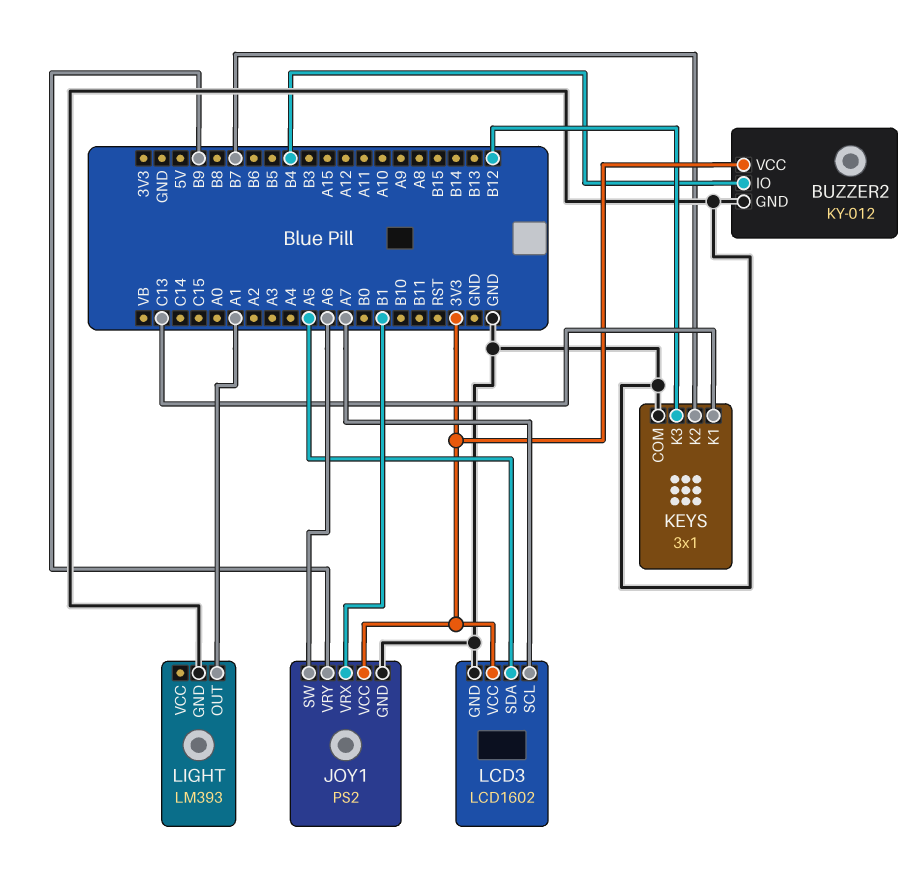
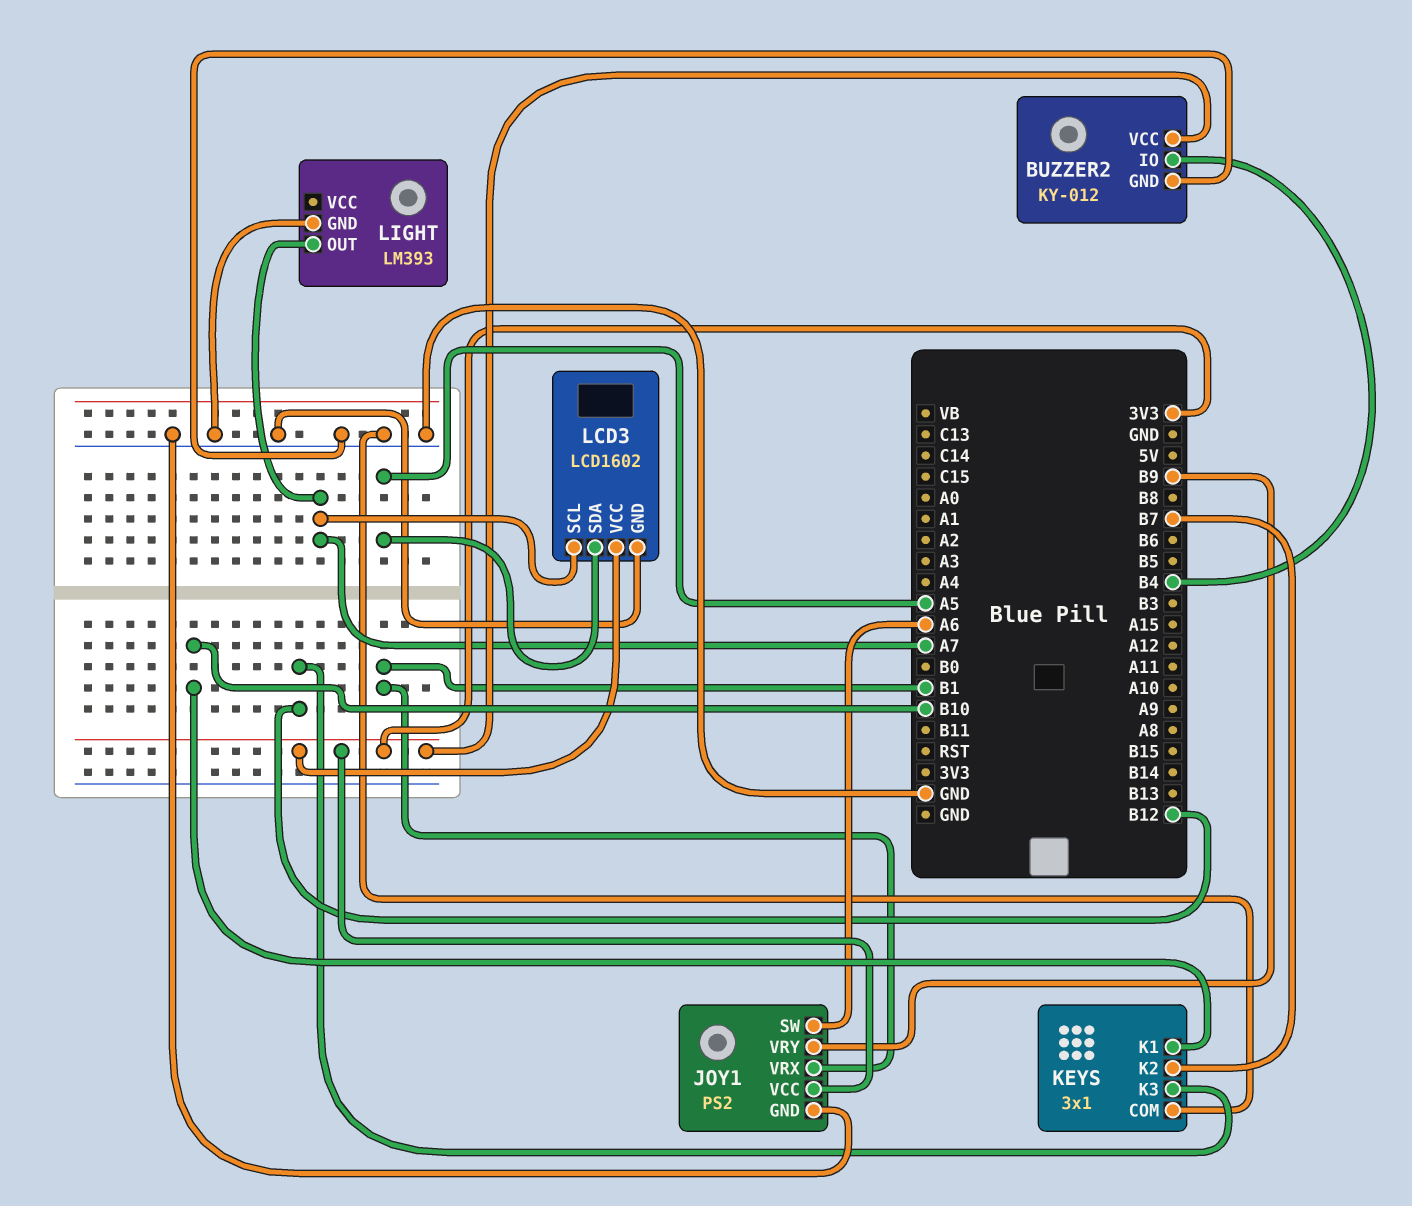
KEYS pin K1: C13 -> B10
LIGHT pin OUT: A1 -> A7

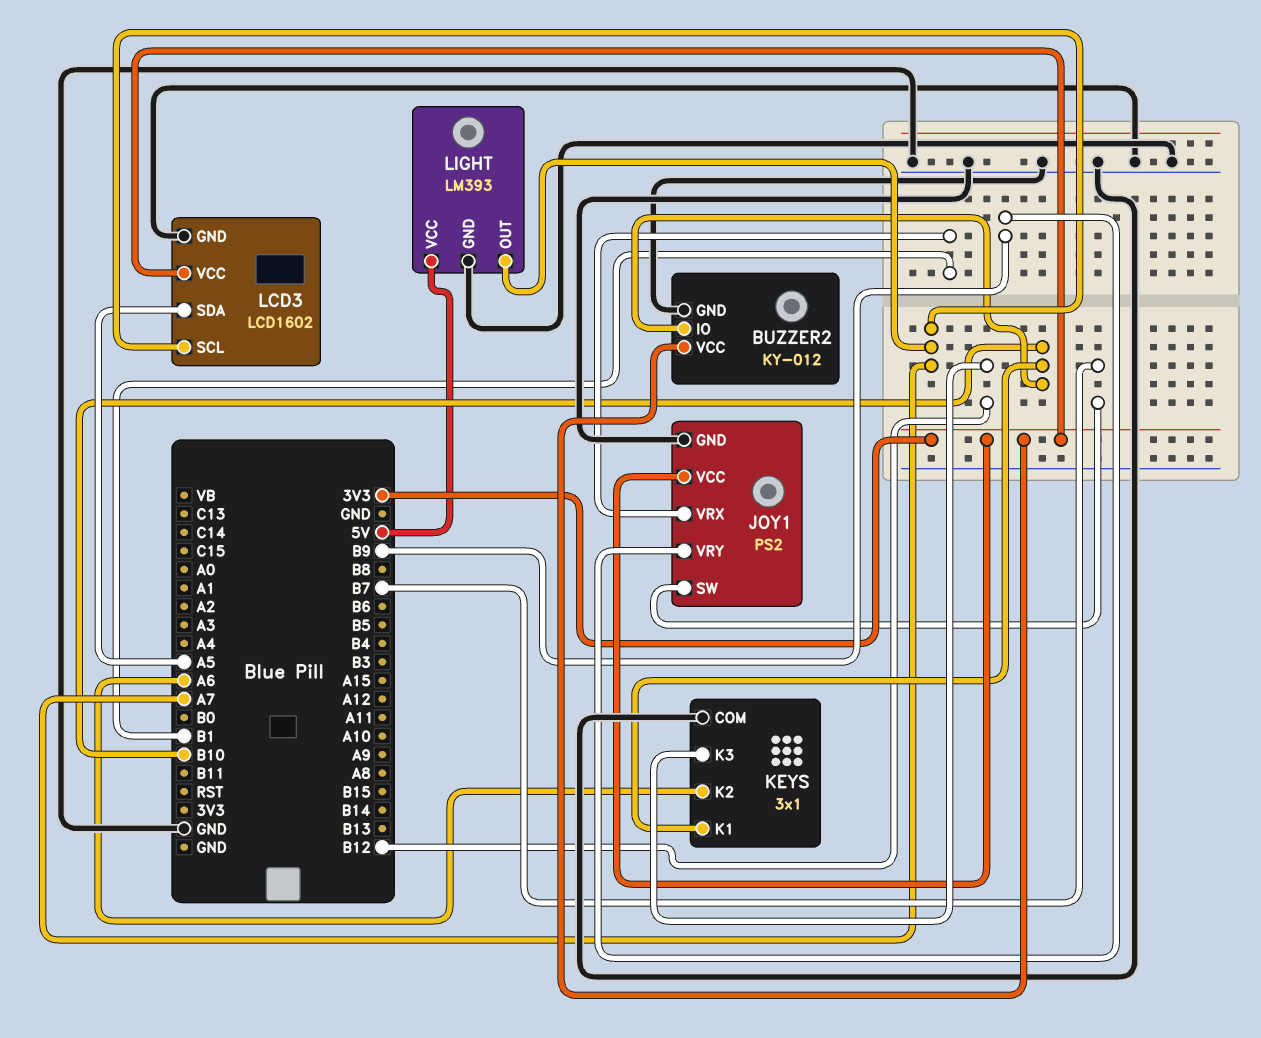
BUZZER2 pin IO: B4 -> B10
JOY1 pin SW: A6 -> B7
KEYS pin K2: B7 -> A6
LIGHT pin VCC: none -> 5V

